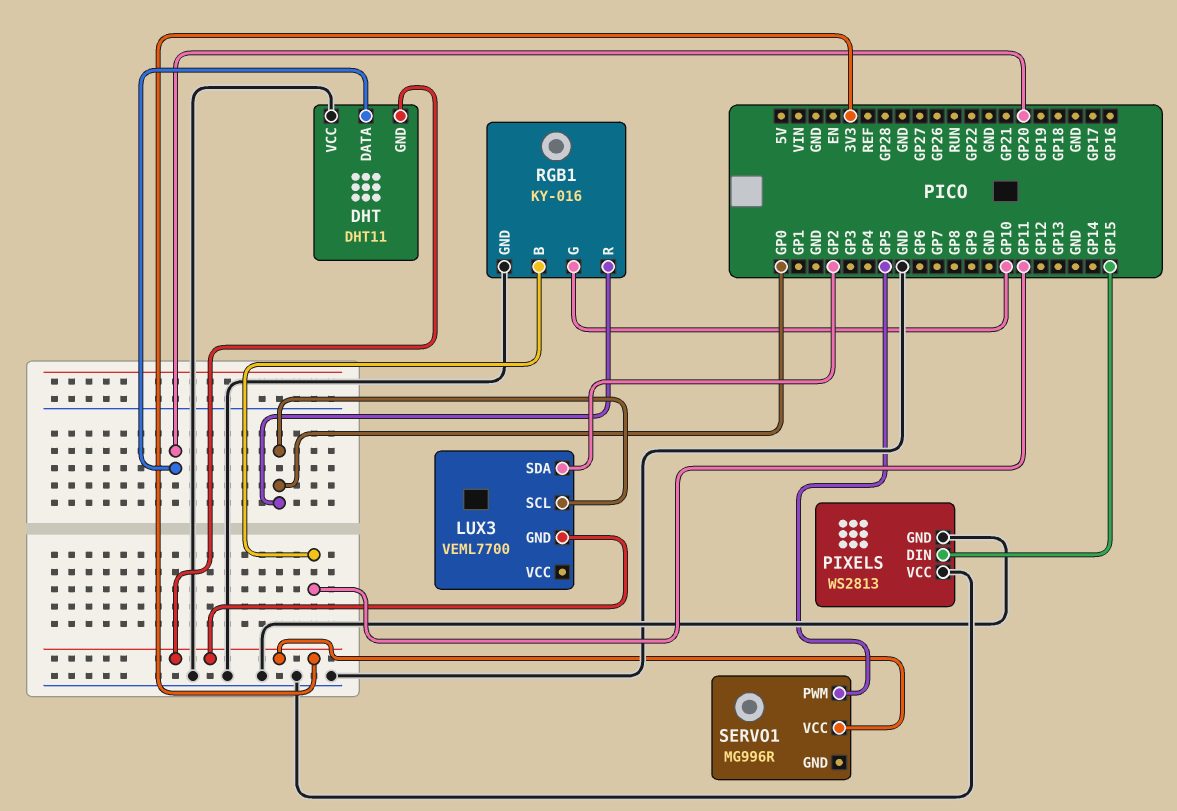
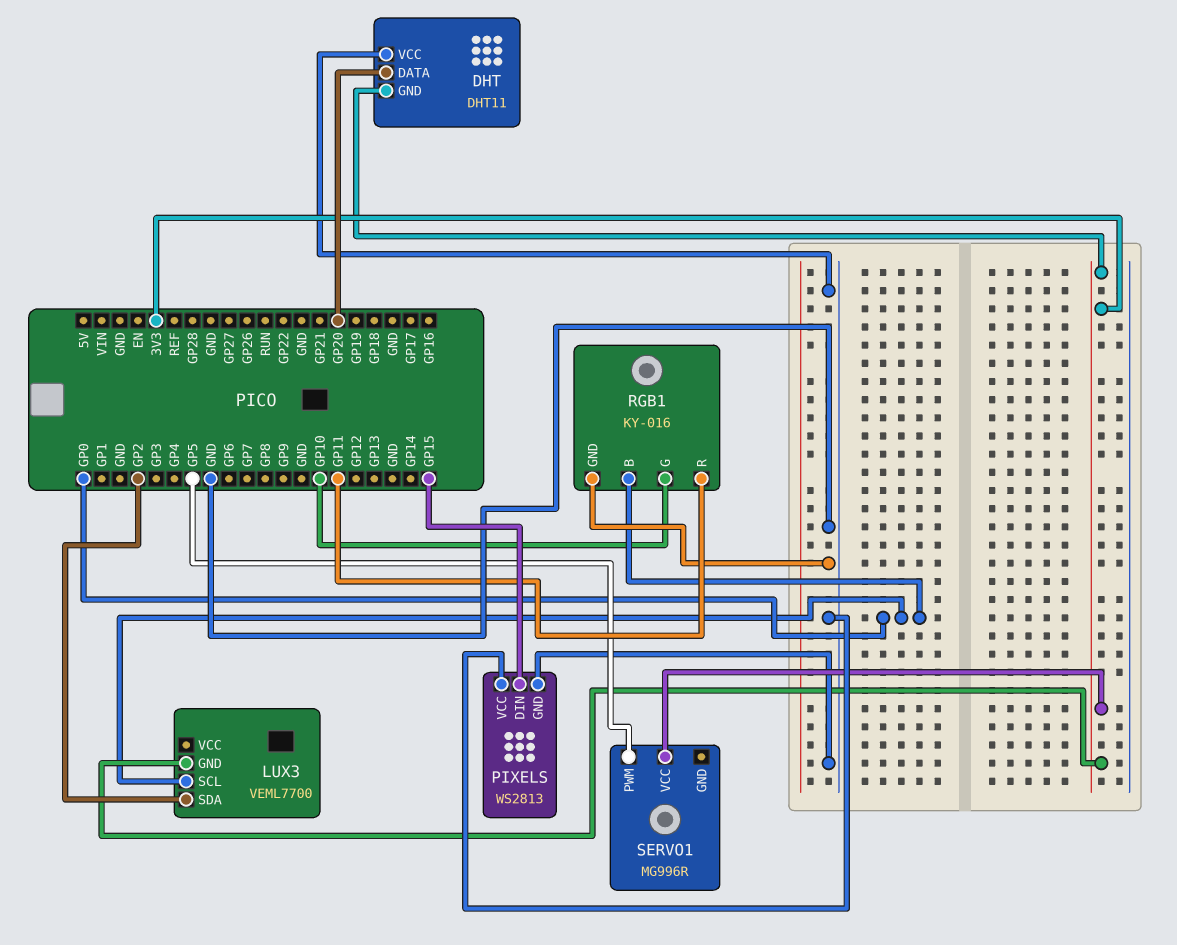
RGB1 pin B: GP11 -> GP0
RGB1 pin R: GP0 -> GP11

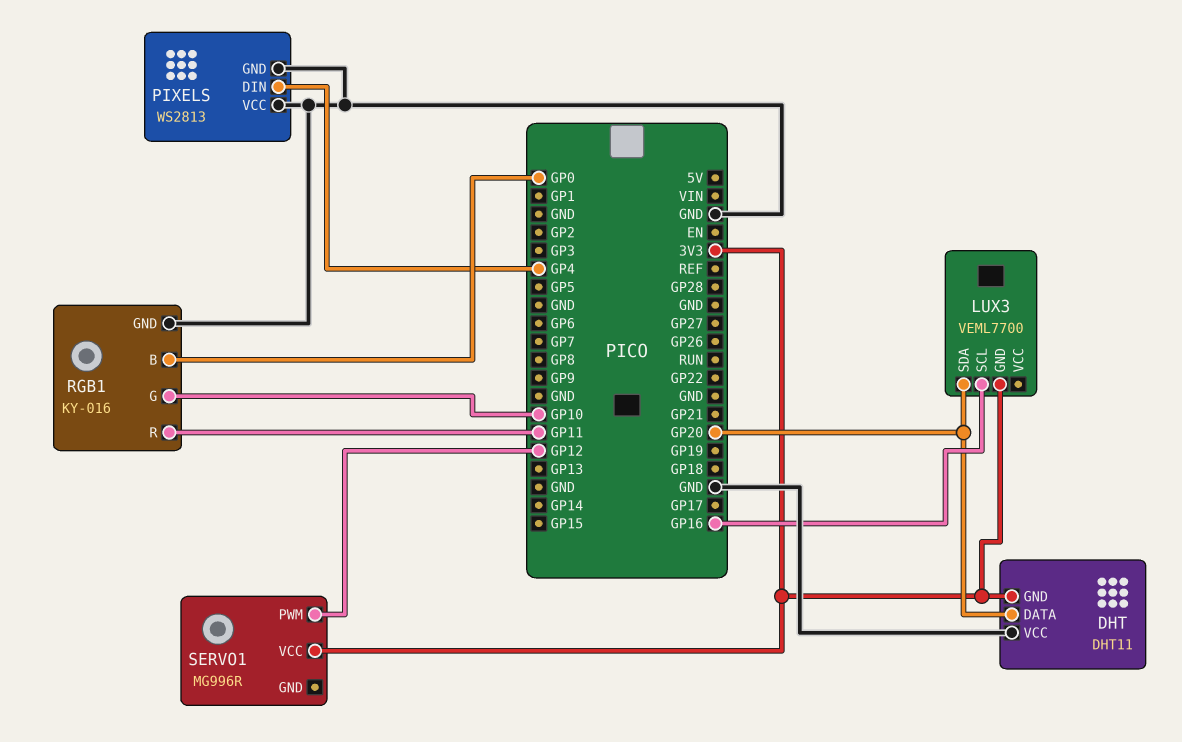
LUX3 pin SCL: GP0 -> GP16
LUX3 pin SDA: GP2 -> GP20
PIXELS pin DIN: GP15 -> GP4
SERVO1 pin PWM: GP5 -> GP12

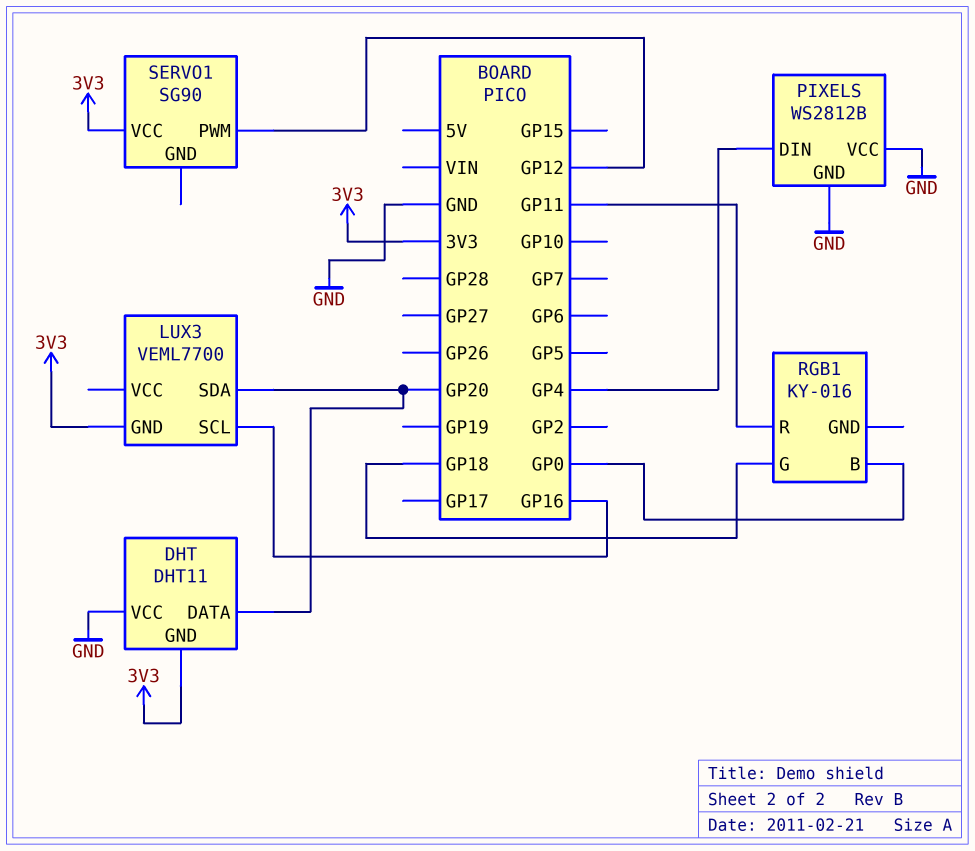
PIXELS: WS2813 -> WS2812B
RGB1 pin G: GP10 -> GP18
RGB1 pin GND: GND -> none
SERVO1: MG996R -> SG90

